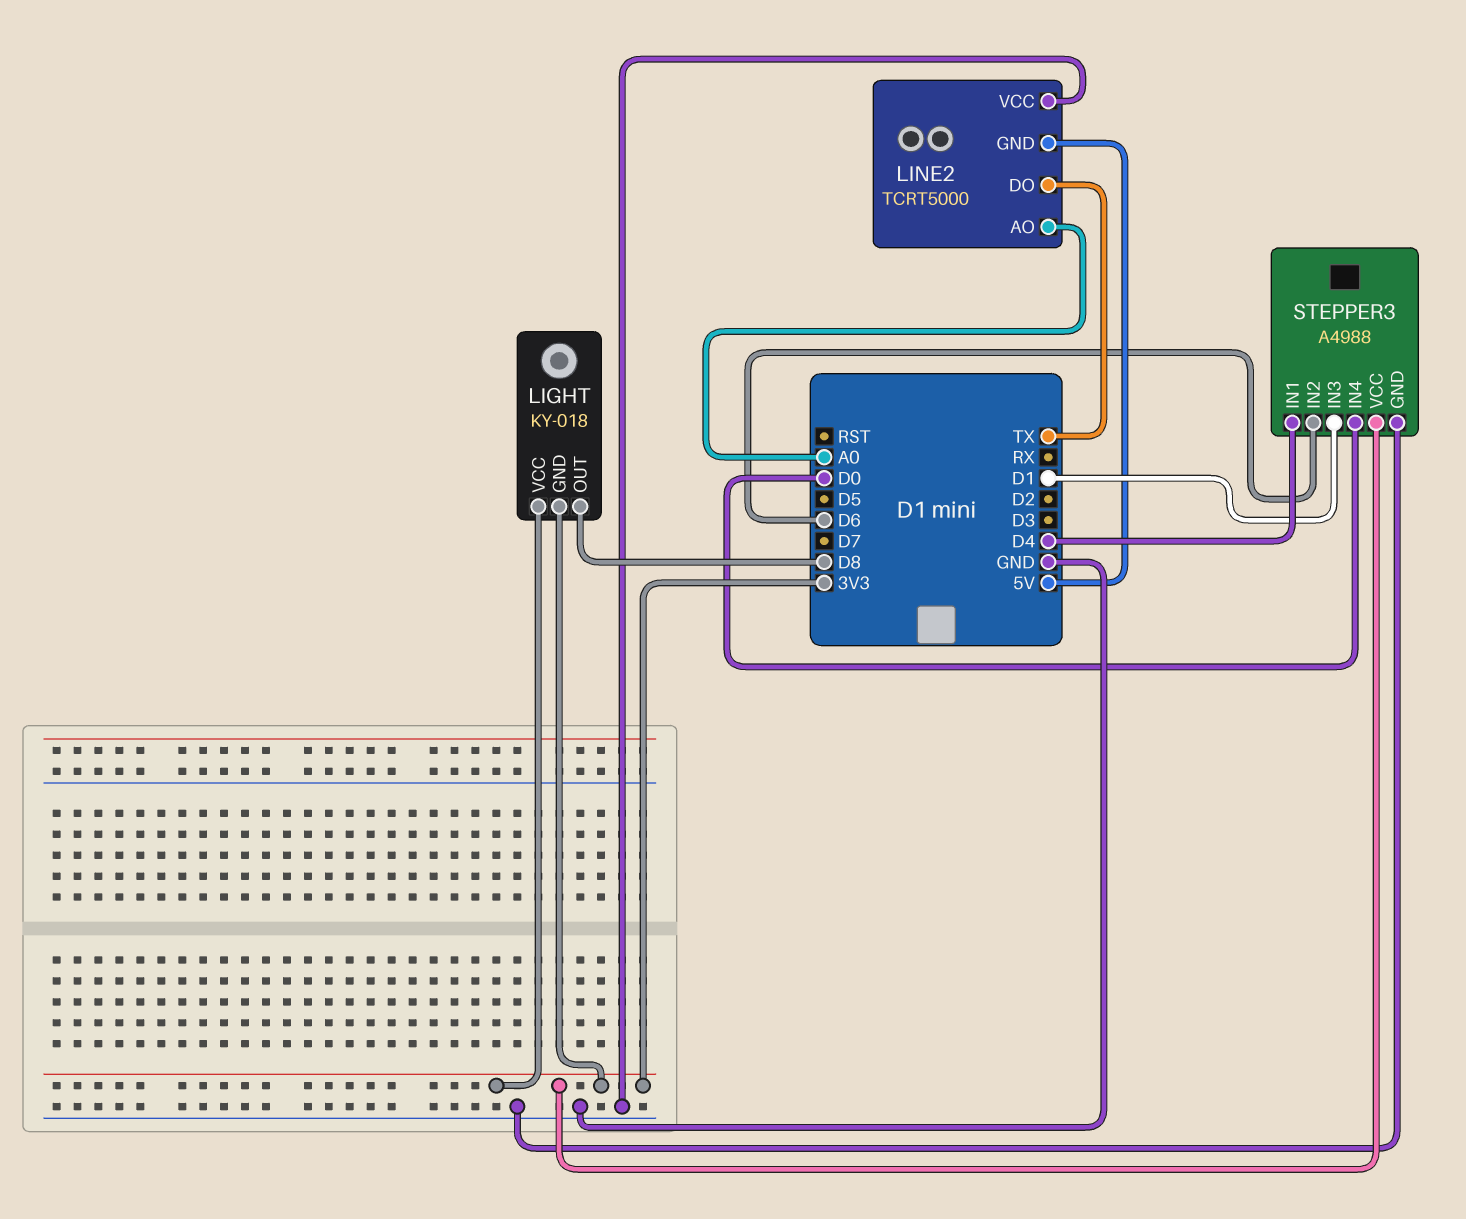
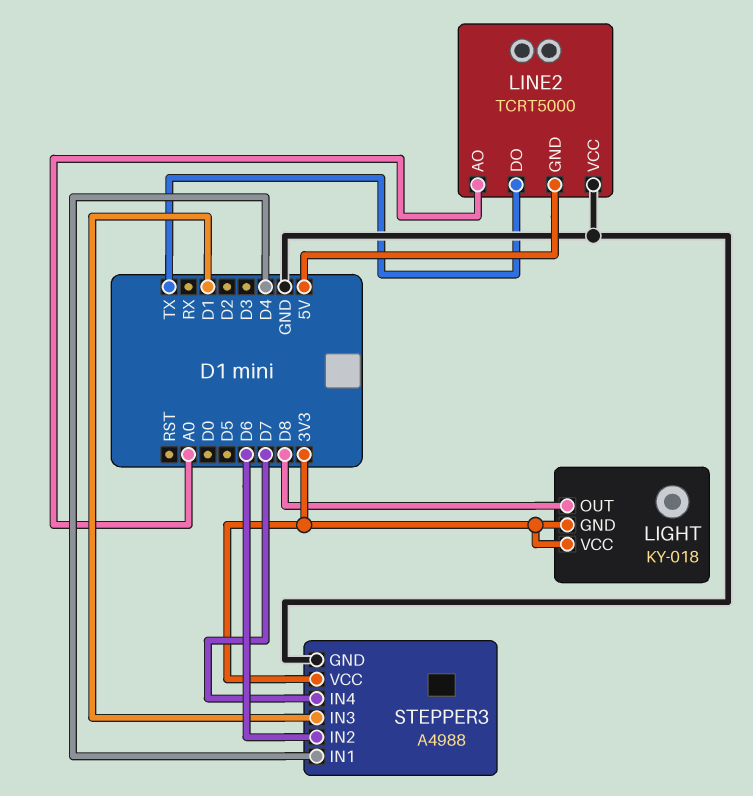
STEPPER3 pin IN4: D0 -> D7

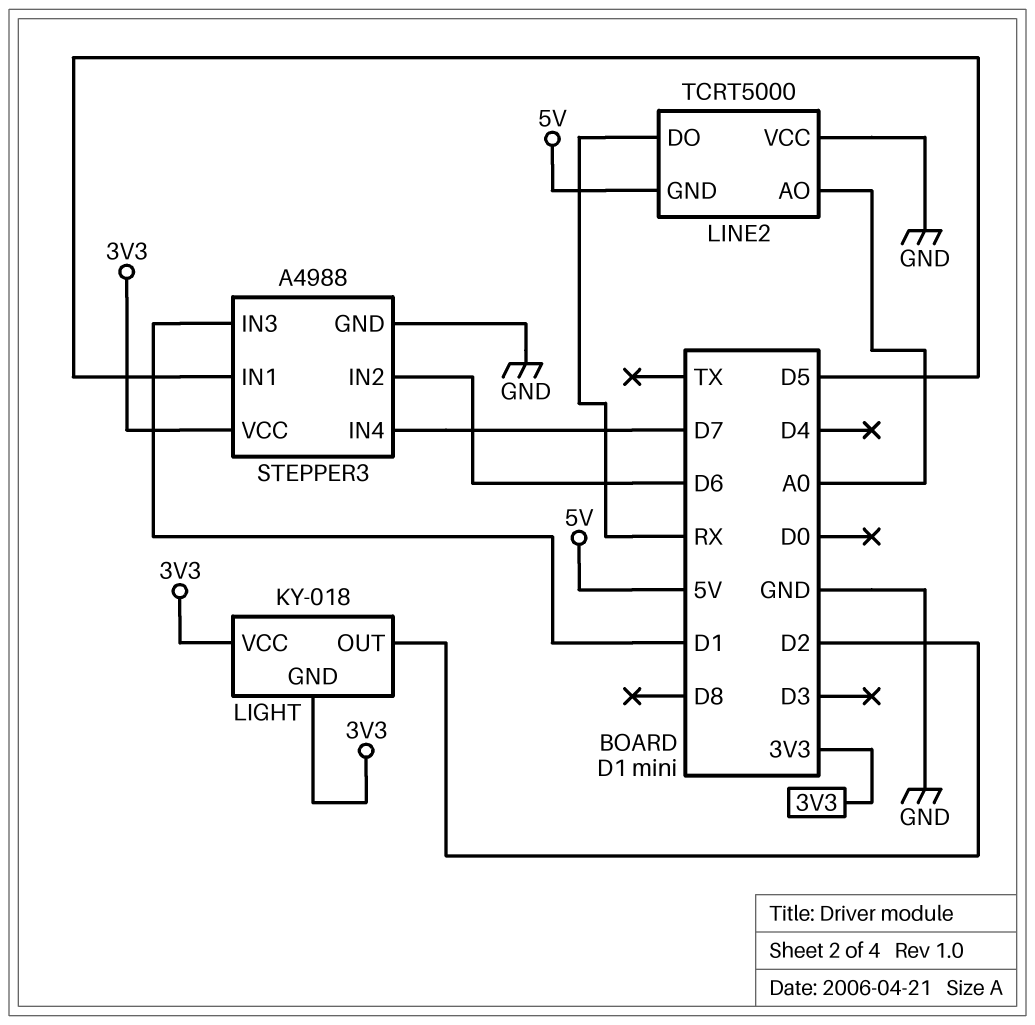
LIGHT pin OUT: D8 -> D2
LINE2 pin DO: TX -> RX
STEPPER3 pin IN1: D4 -> D5

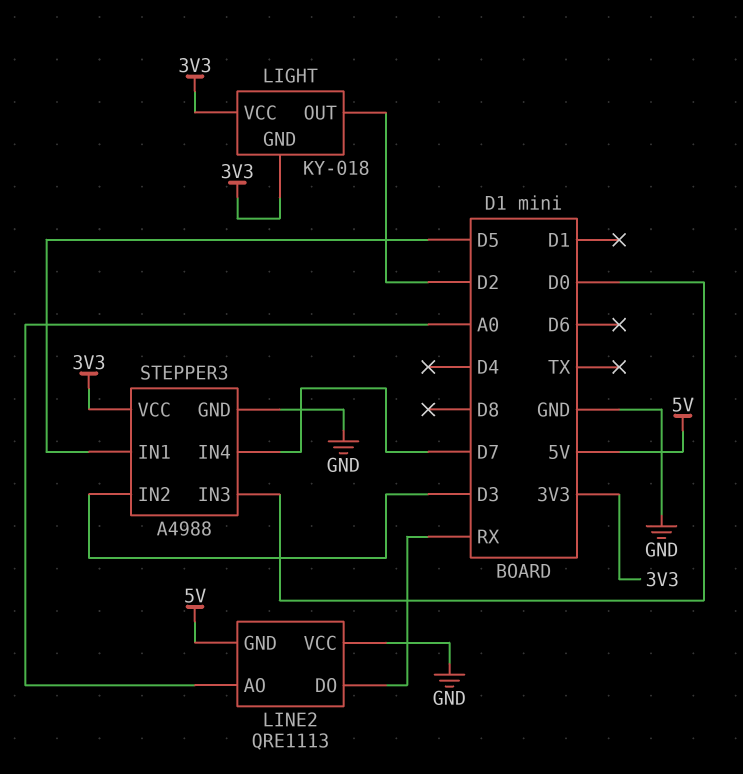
LINE2: TCRT5000 -> QRE1113
STEPPER3 pin IN2: D6 -> D3
STEPPER3 pin IN3: D1 -> D0

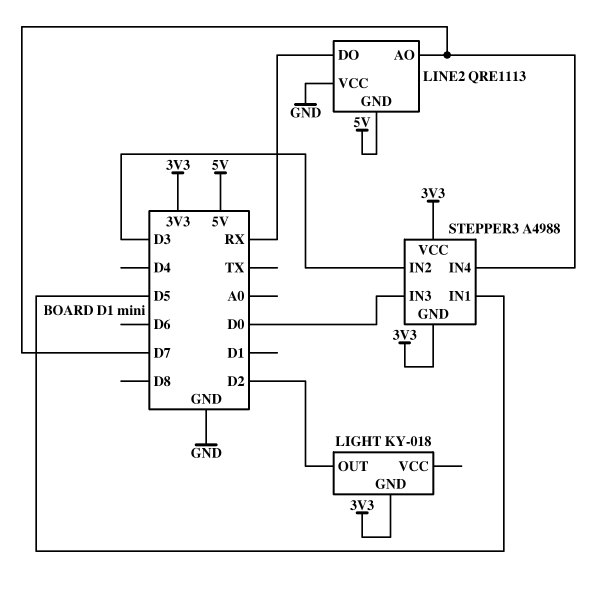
LIGHT pin VCC: 3V3 -> none
LINE2 pin AO: A0 -> D7
STEPPER3 pin GND: GND -> 3V3

